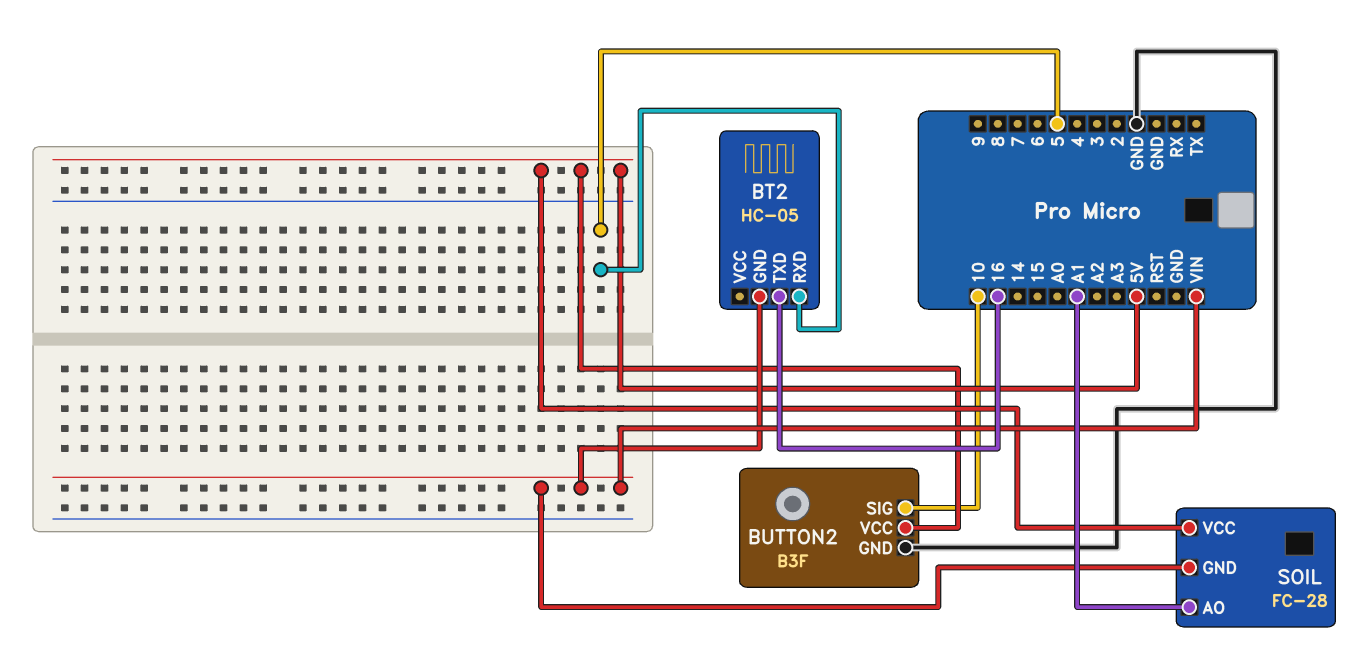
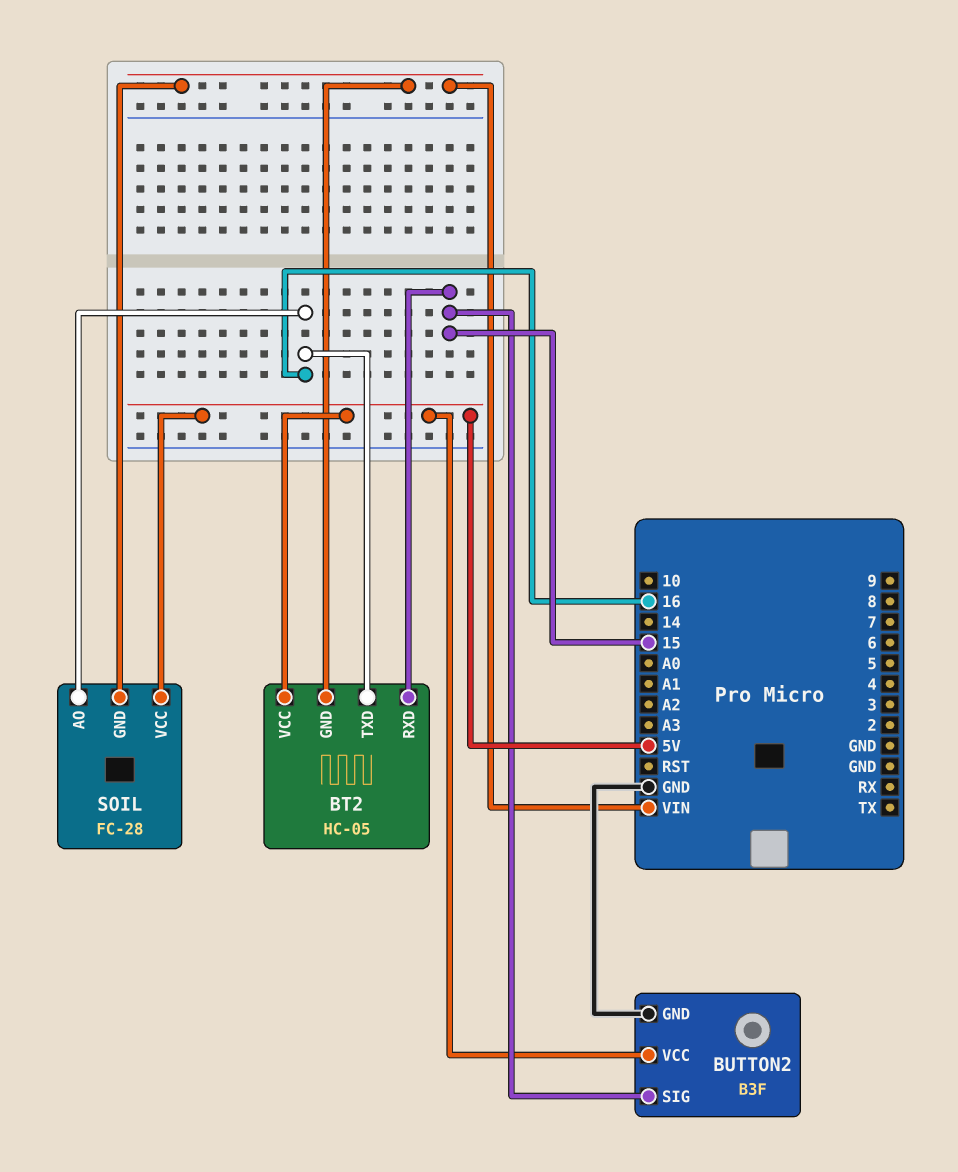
BT2 pin RXD: 5 -> 15
BT2 pin VCC: none -> 5V
BUTTON2 pin SIG: 10 -> 15
SOIL pin AO: A1 -> 16

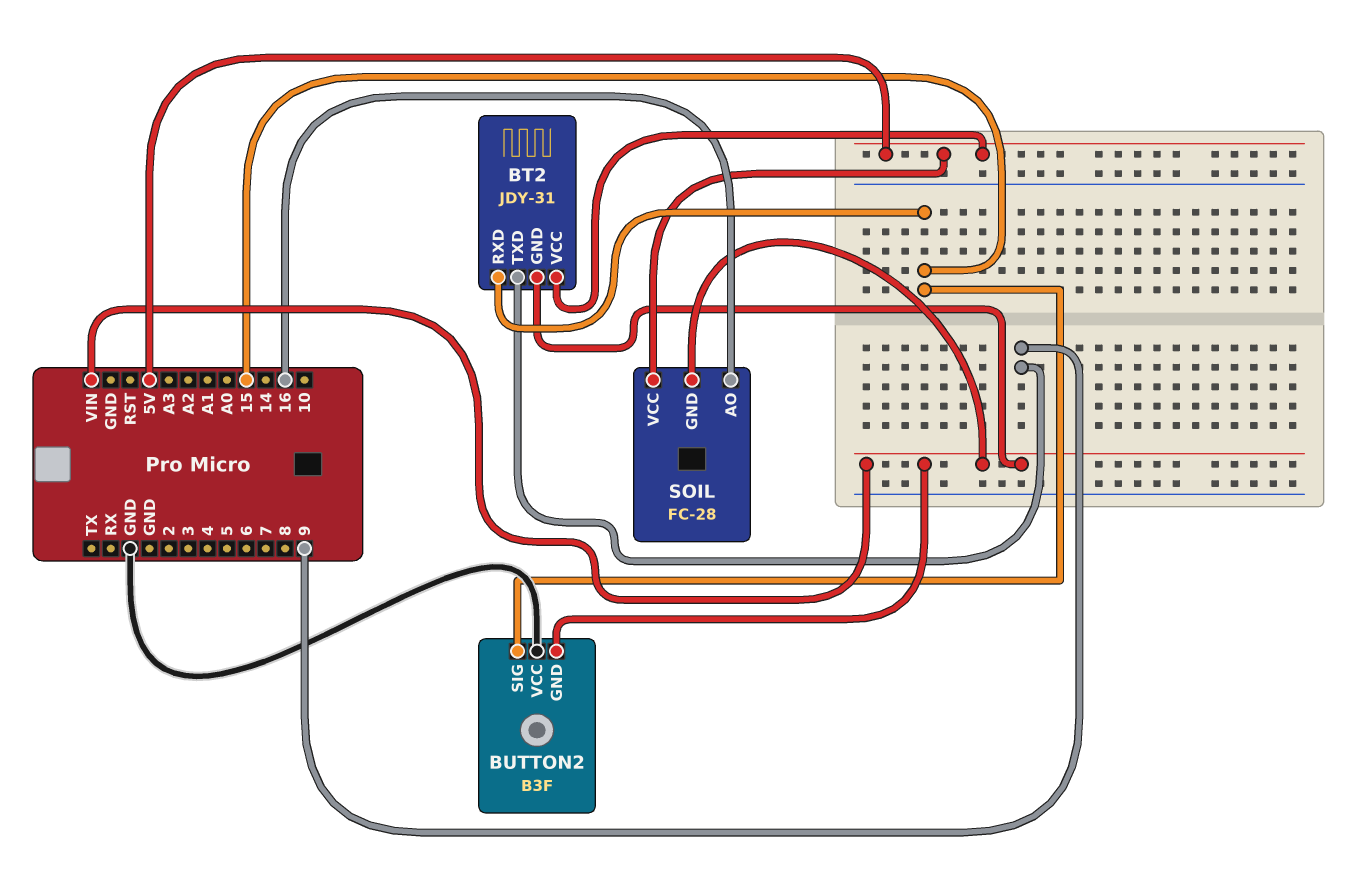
BT2: HC-05 -> JDY-31
BT2 pin TXD: 16 -> 9
BUTTON2 pin GND: GND -> VIN
BUTTON2 pin VCC: 5V -> GND

